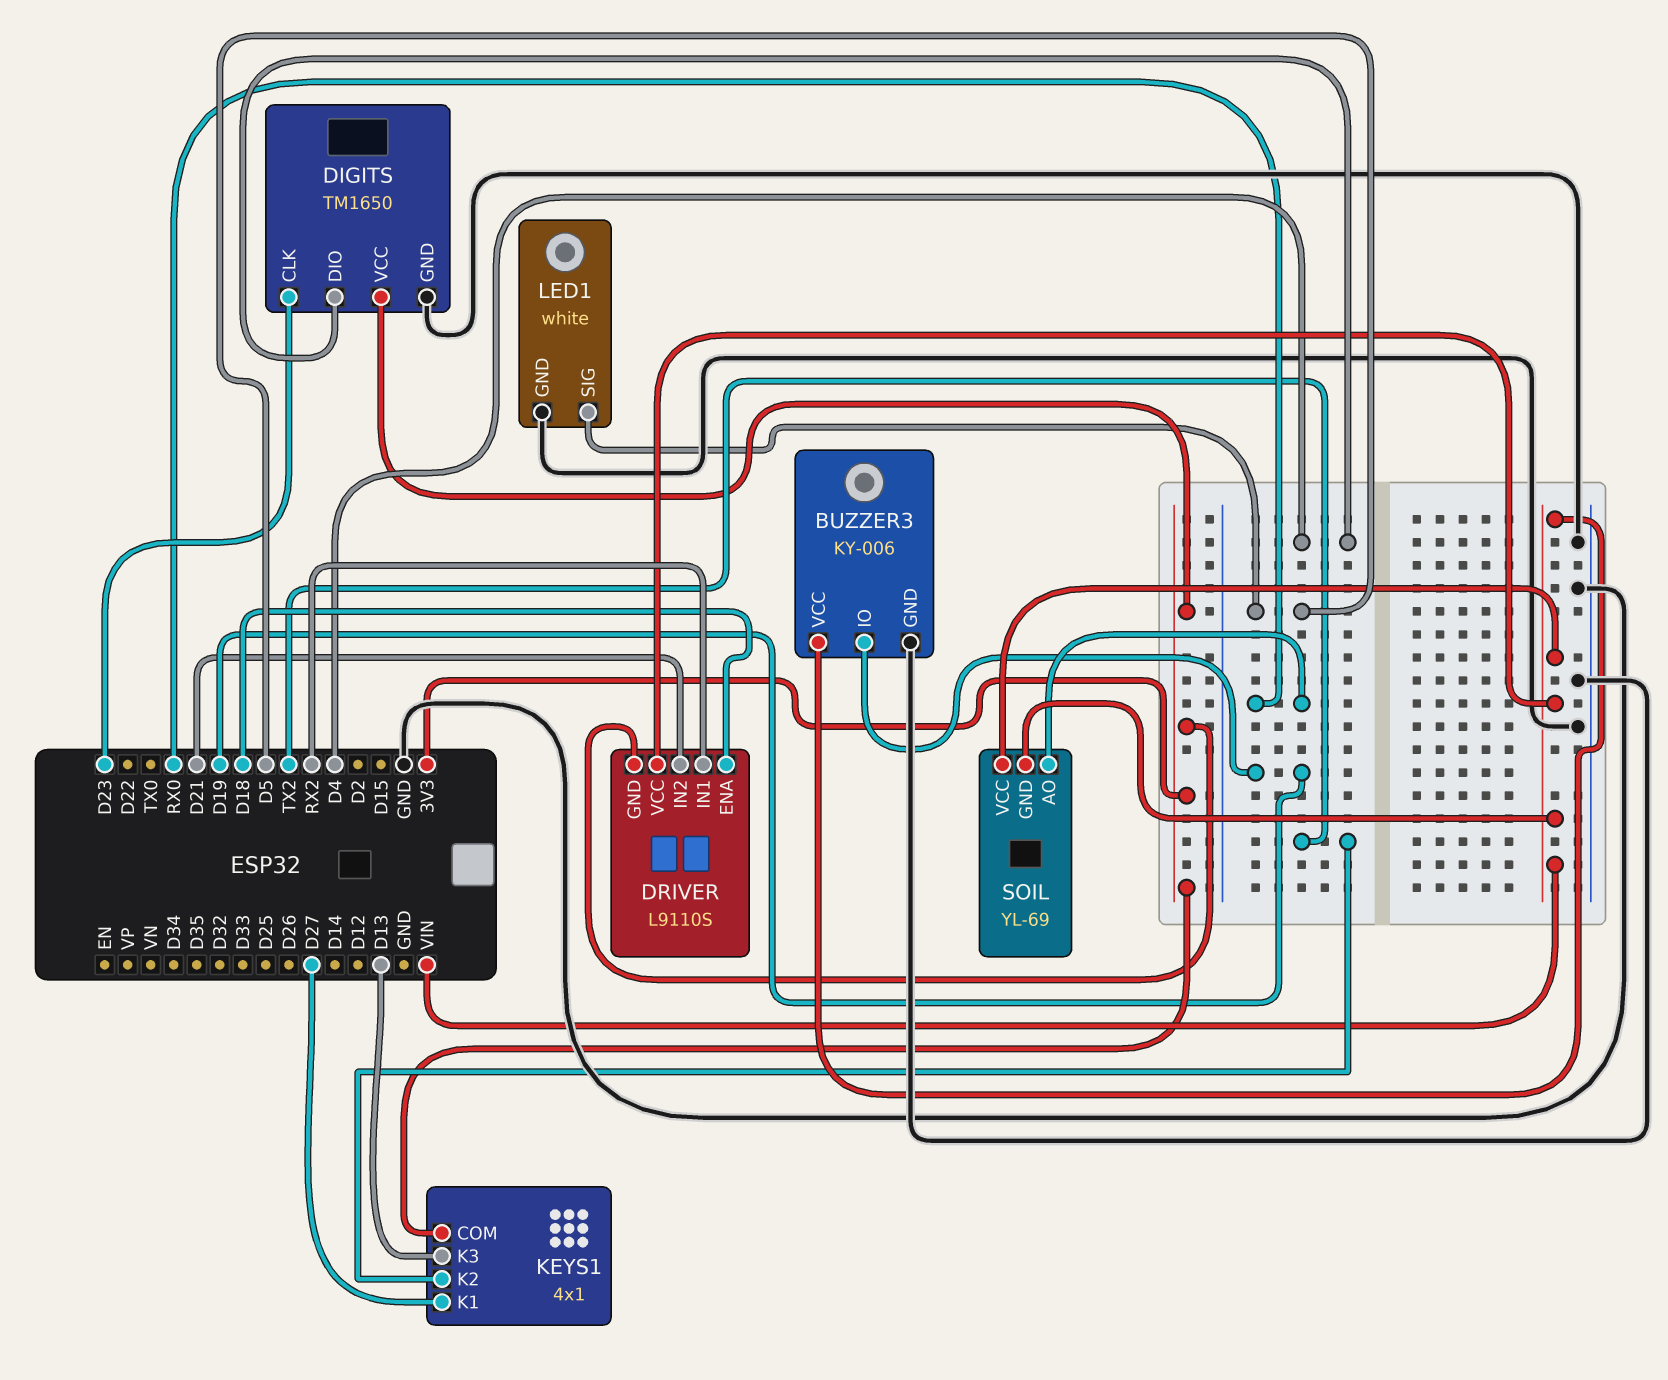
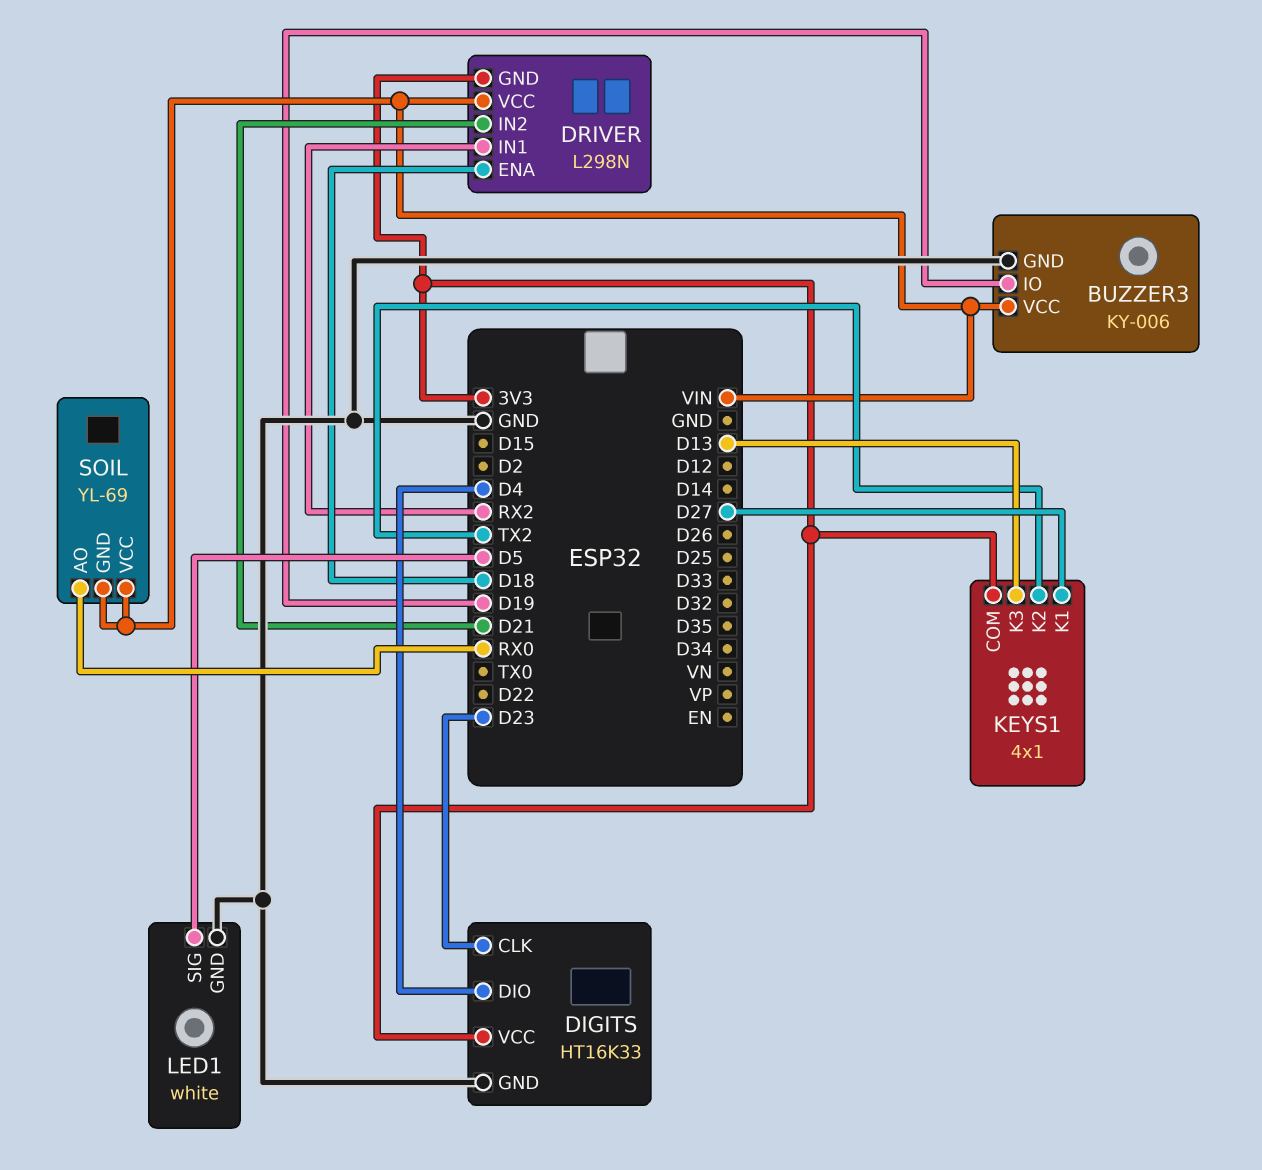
DIGITS: TM1650 -> HT16K33
DRIVER: L9110S -> L298N

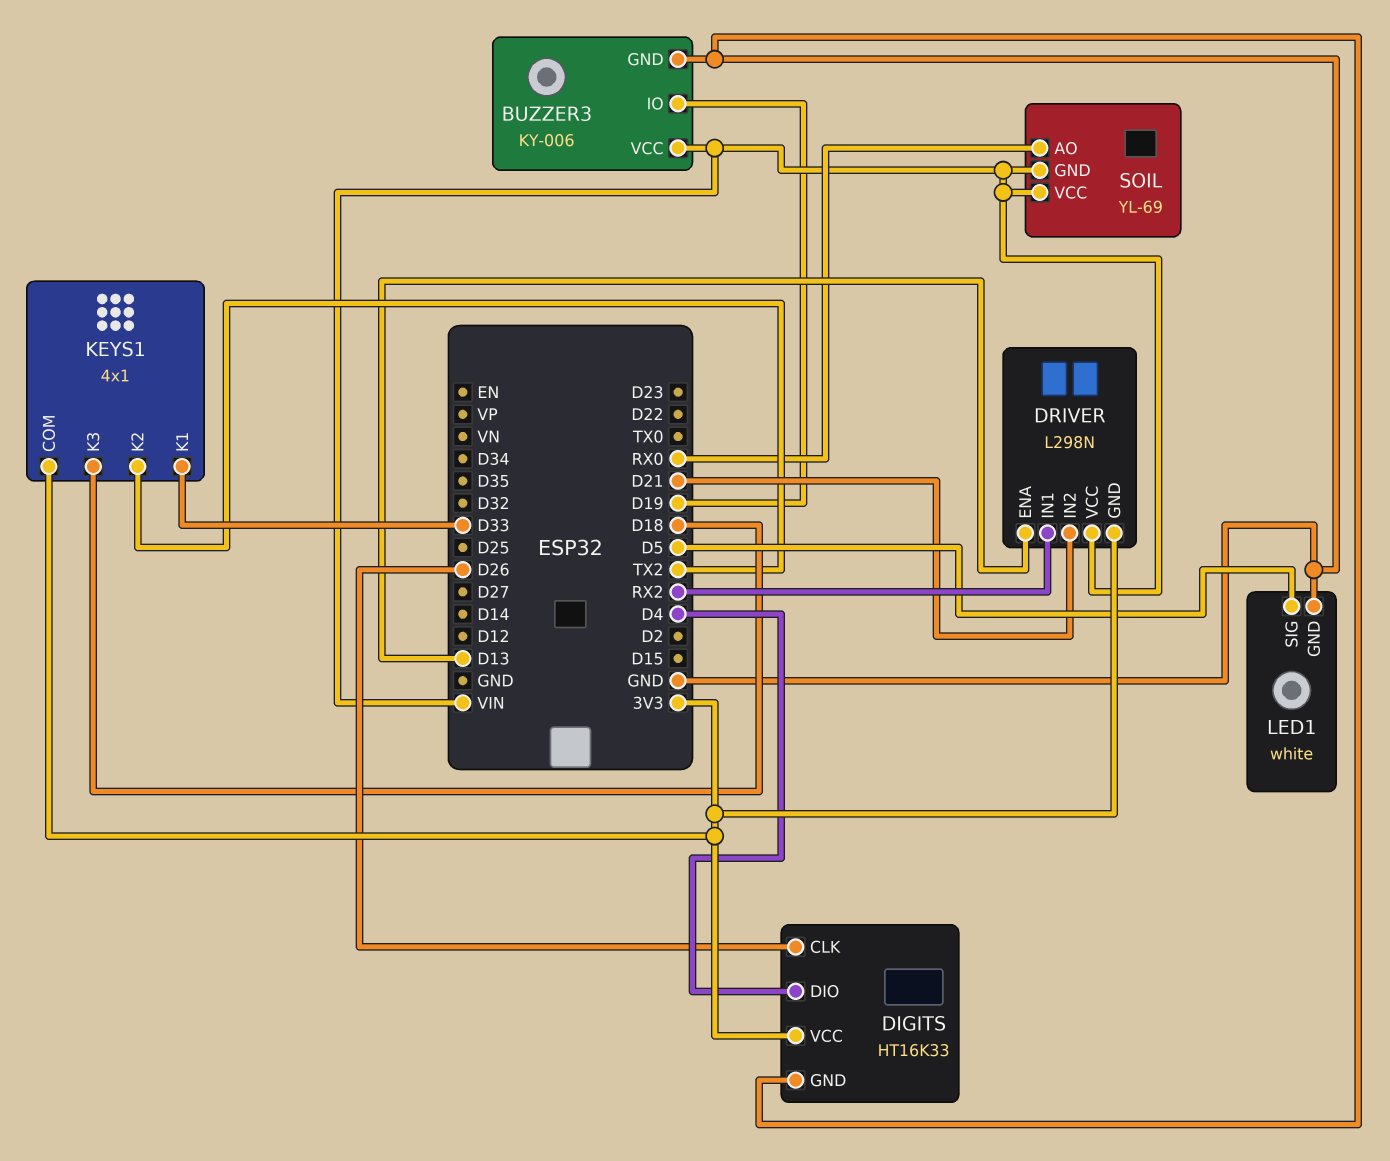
DIGITS pin CLK: D23 -> D26
DRIVER pin ENA: D18 -> D13
KEYS1 pin K1: D27 -> D33
KEYS1 pin K3: D13 -> D18

